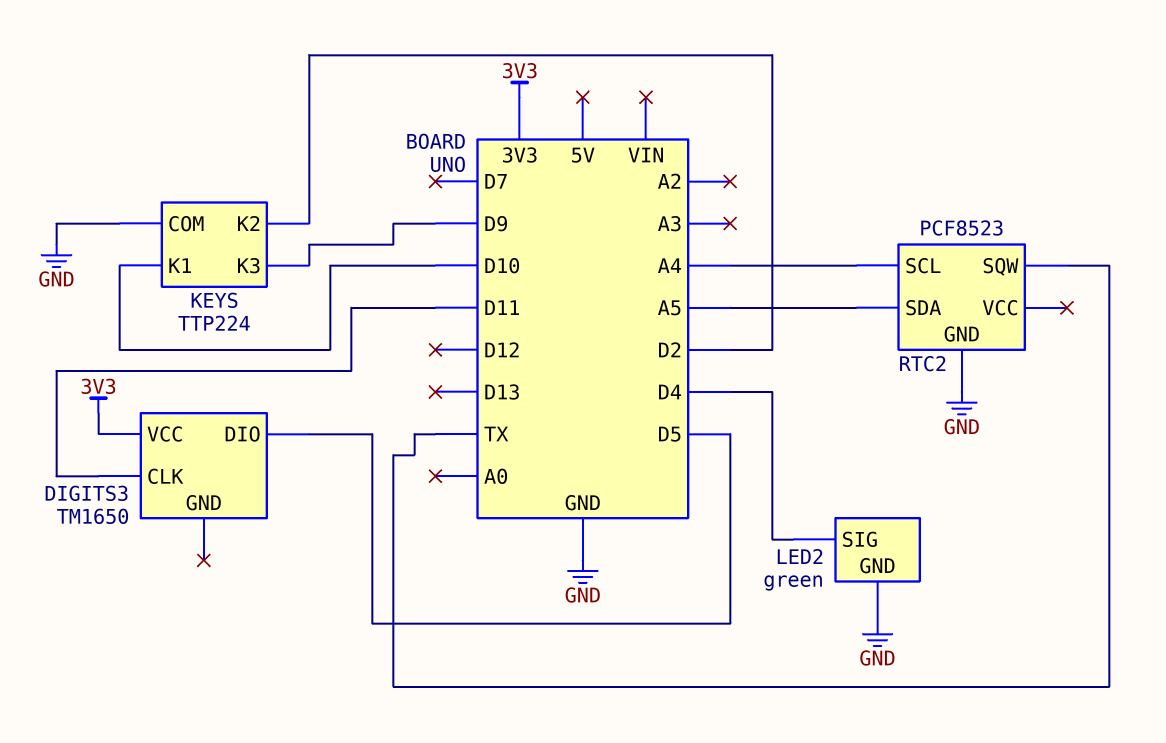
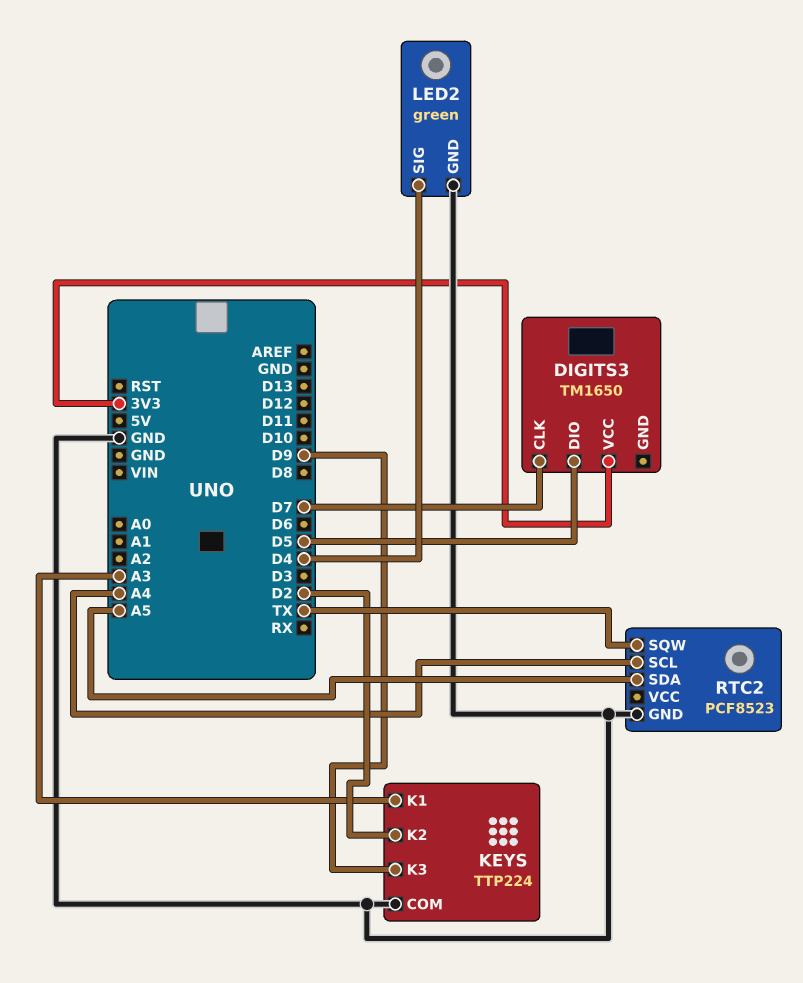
DIGITS3 pin CLK: D11 -> D7
KEYS pin K1: D10 -> A3

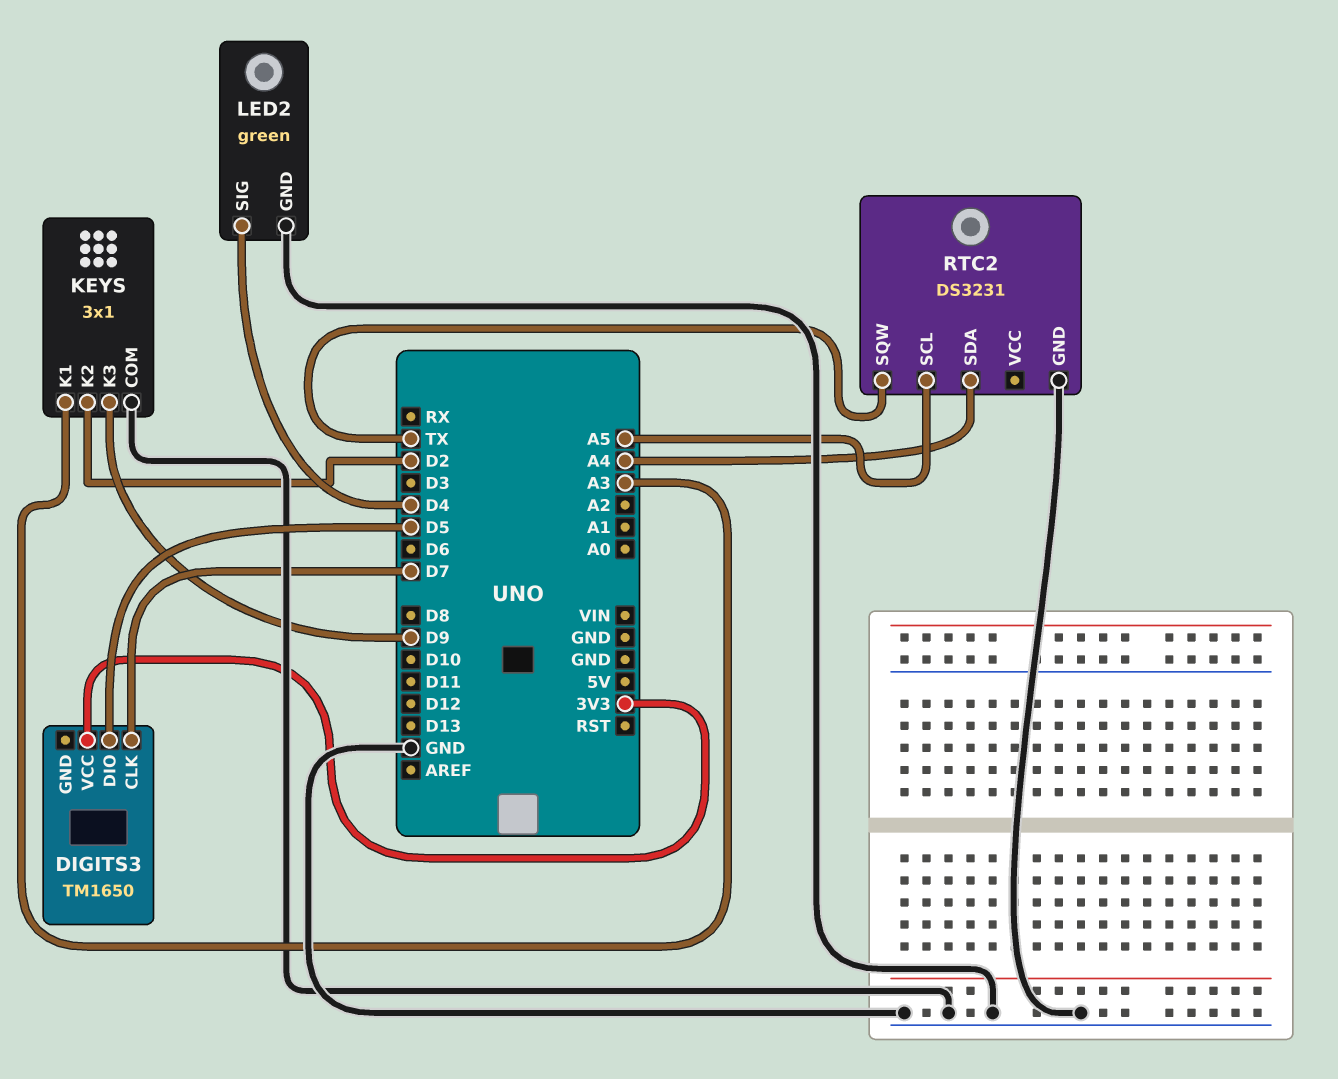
KEYS: TTP224 -> 3x1
RTC2: PCF8523 -> DS3231
RTC2 pin SCL: A4 -> A5
RTC2 pin SDA: A5 -> A4

